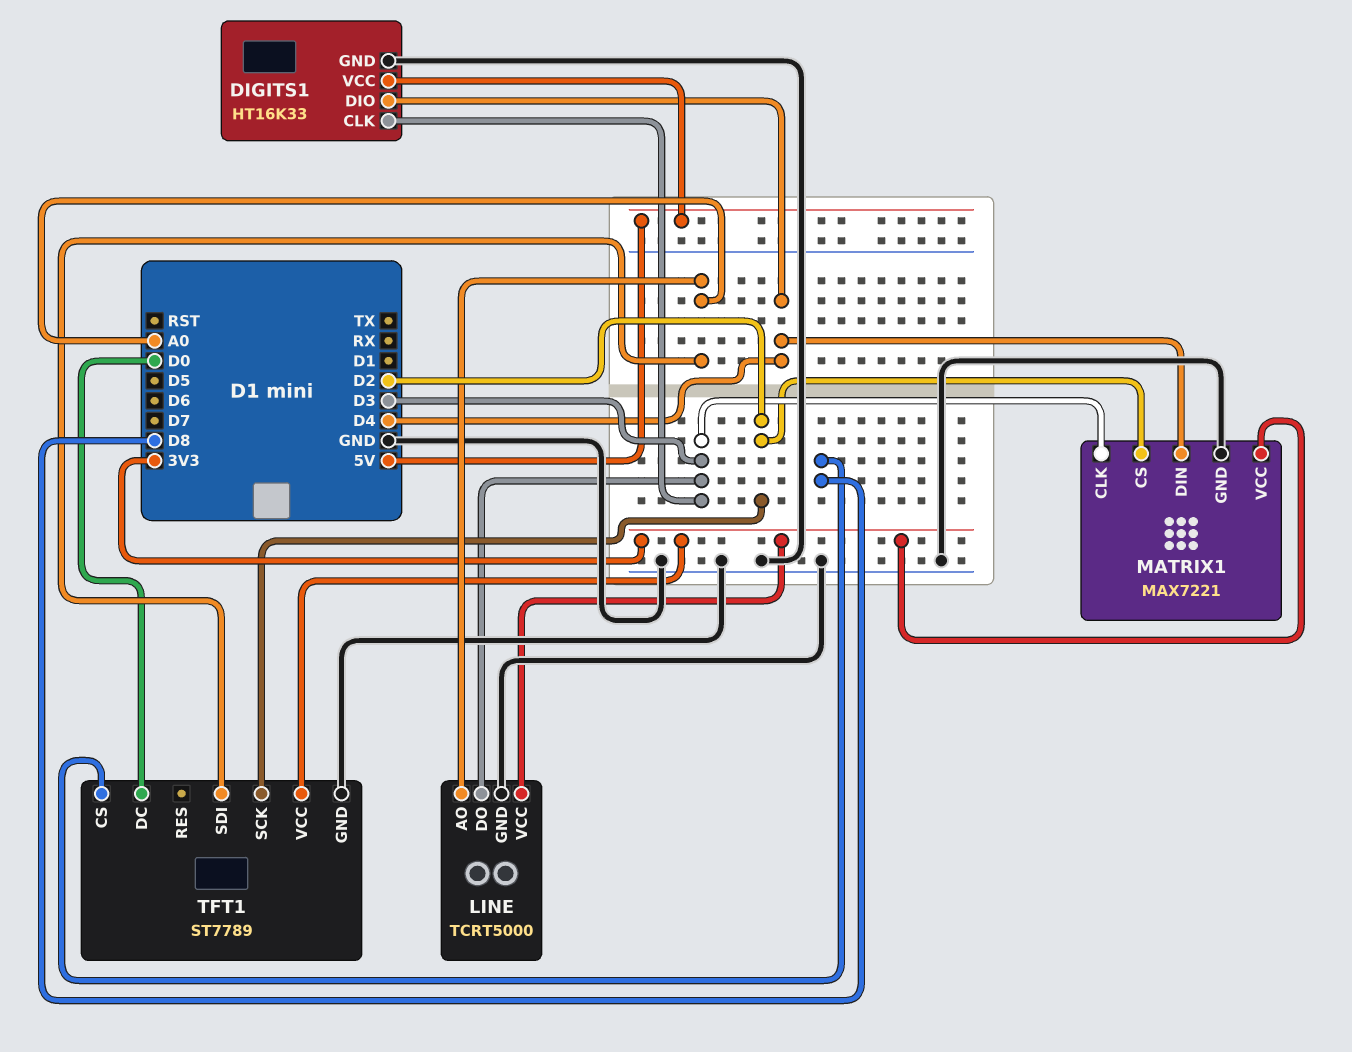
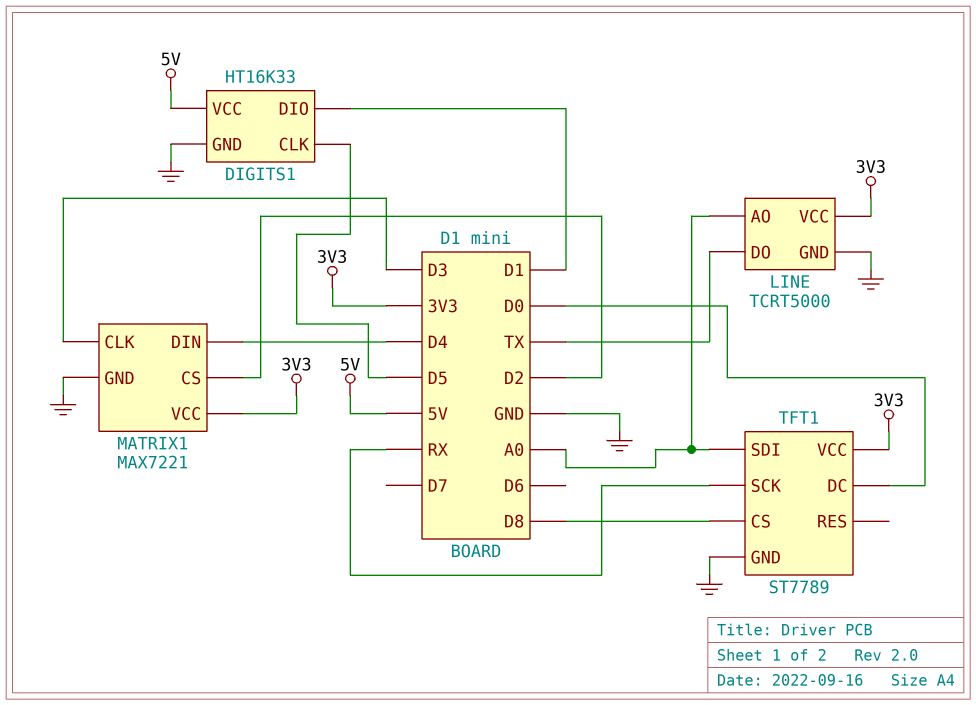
DIGITS1 pin CLK: D3 -> D5
DIGITS1 pin DIO: D4 -> D1
LINE pin DO: D3 -> TX
TFT1 pin SCK: D2 -> RX

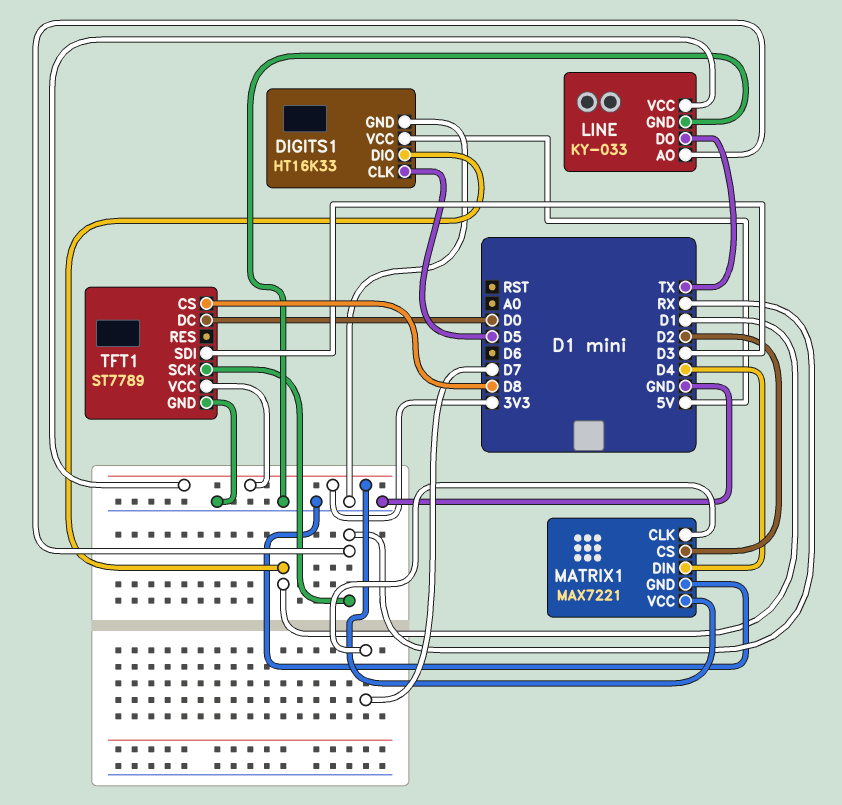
LINE: TCRT5000 -> KY-033
LINE pin AO: A0 -> RX
MATRIX1 pin CLK: D3 -> D7
TFT1 pin SDI: A0 -> D3

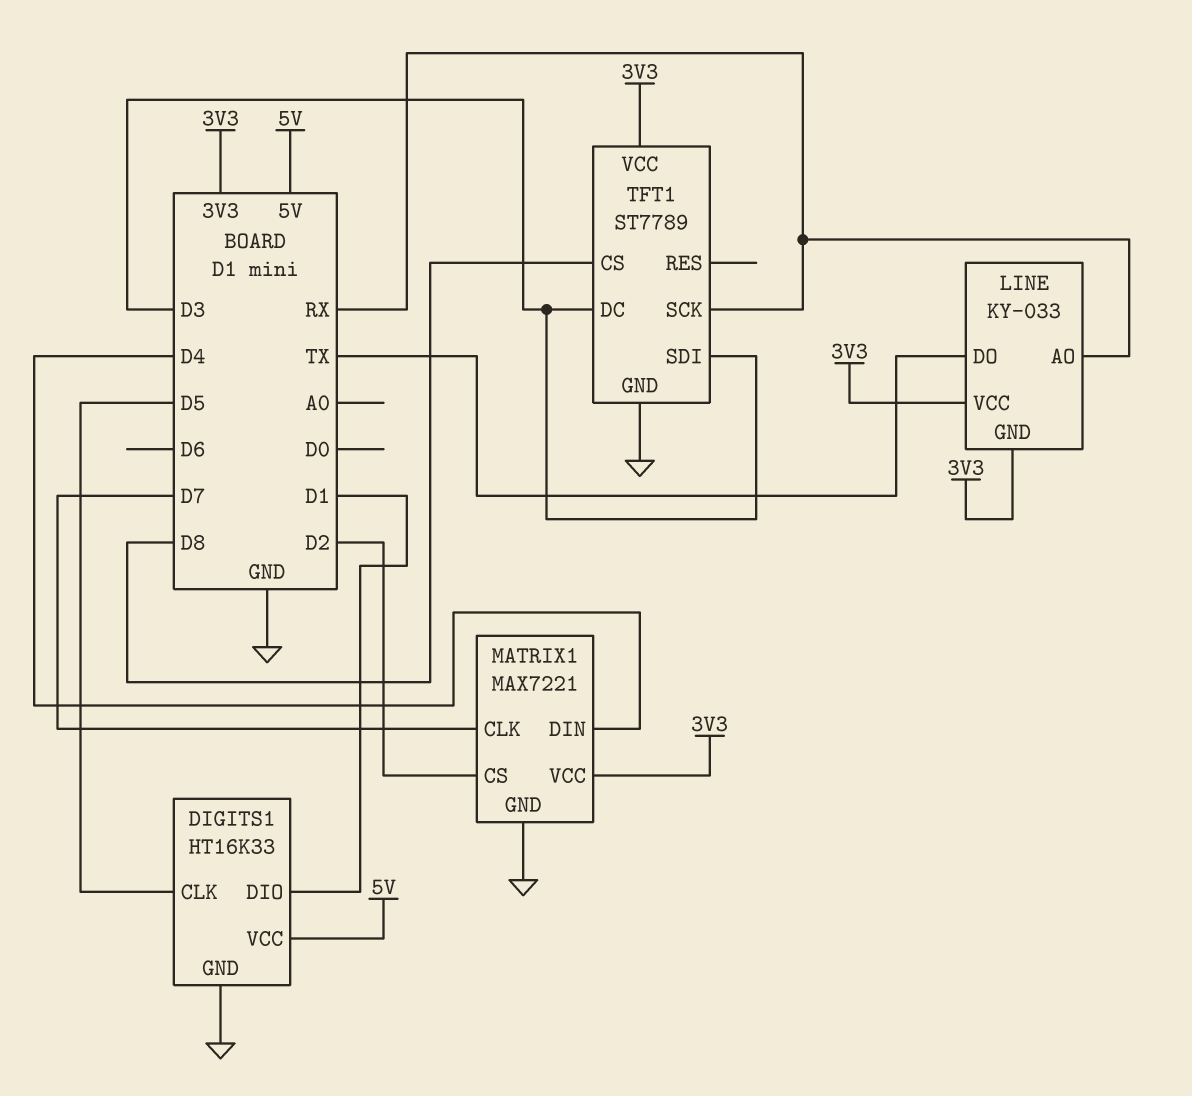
LINE pin GND: GND -> 3V3
TFT1 pin DC: D0 -> D3

